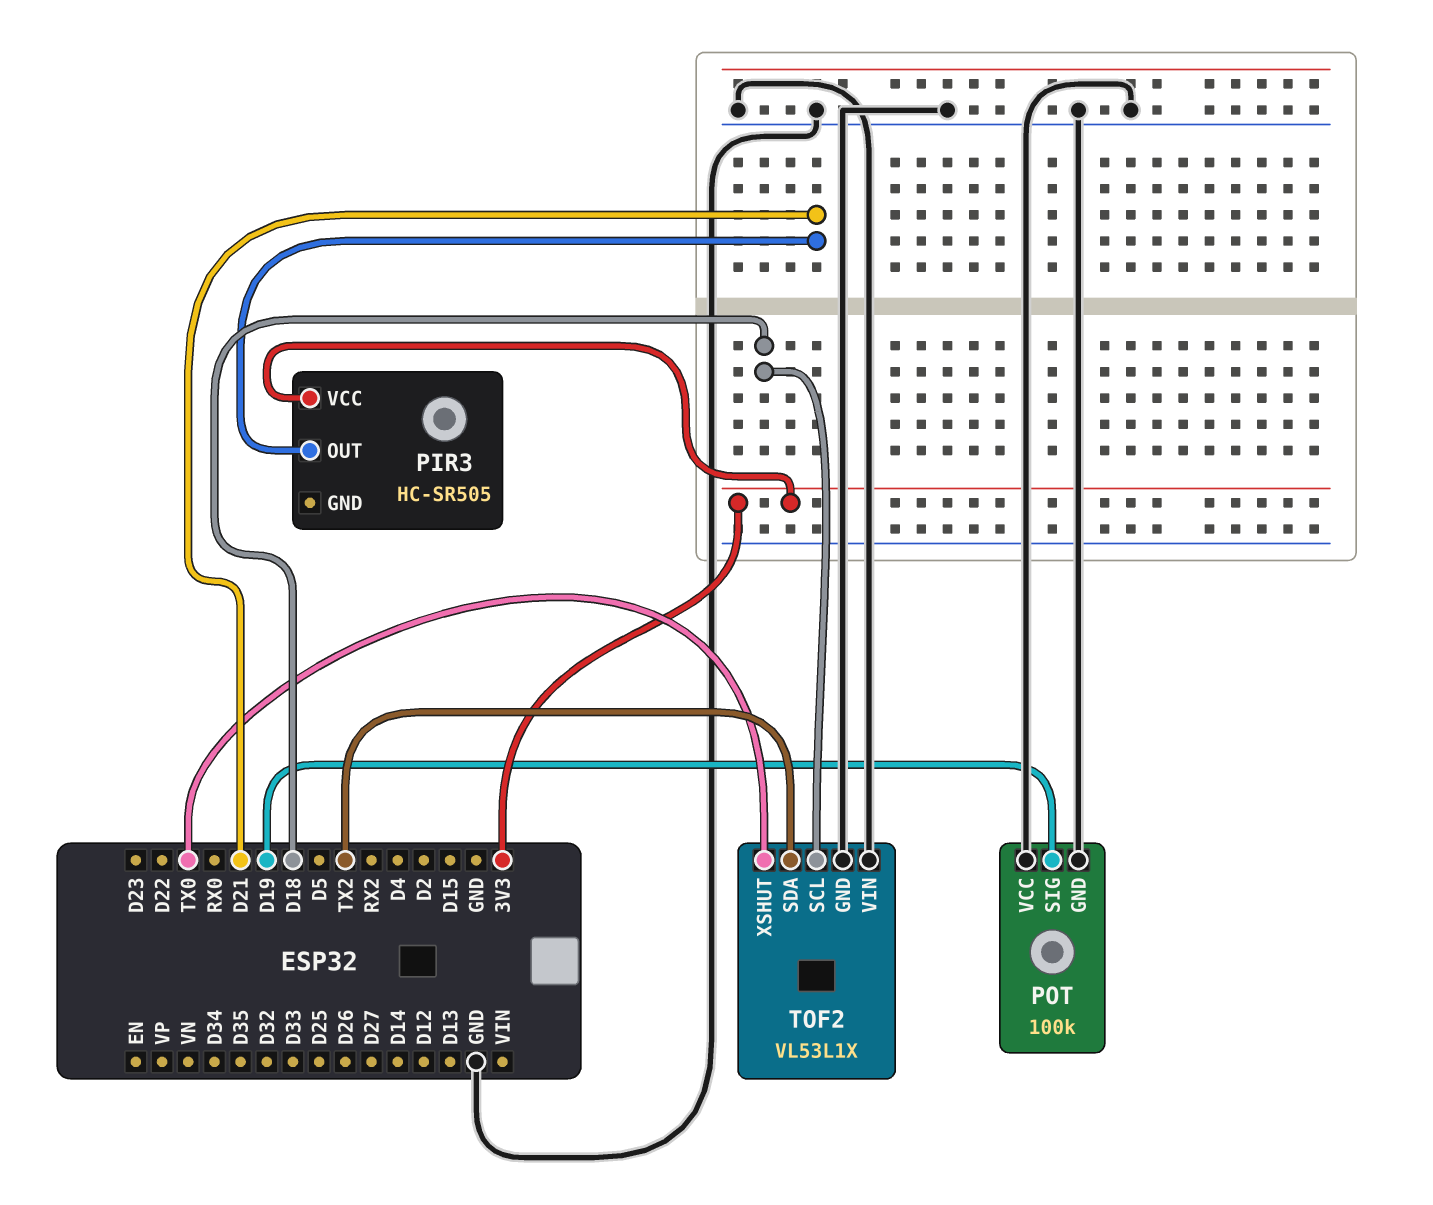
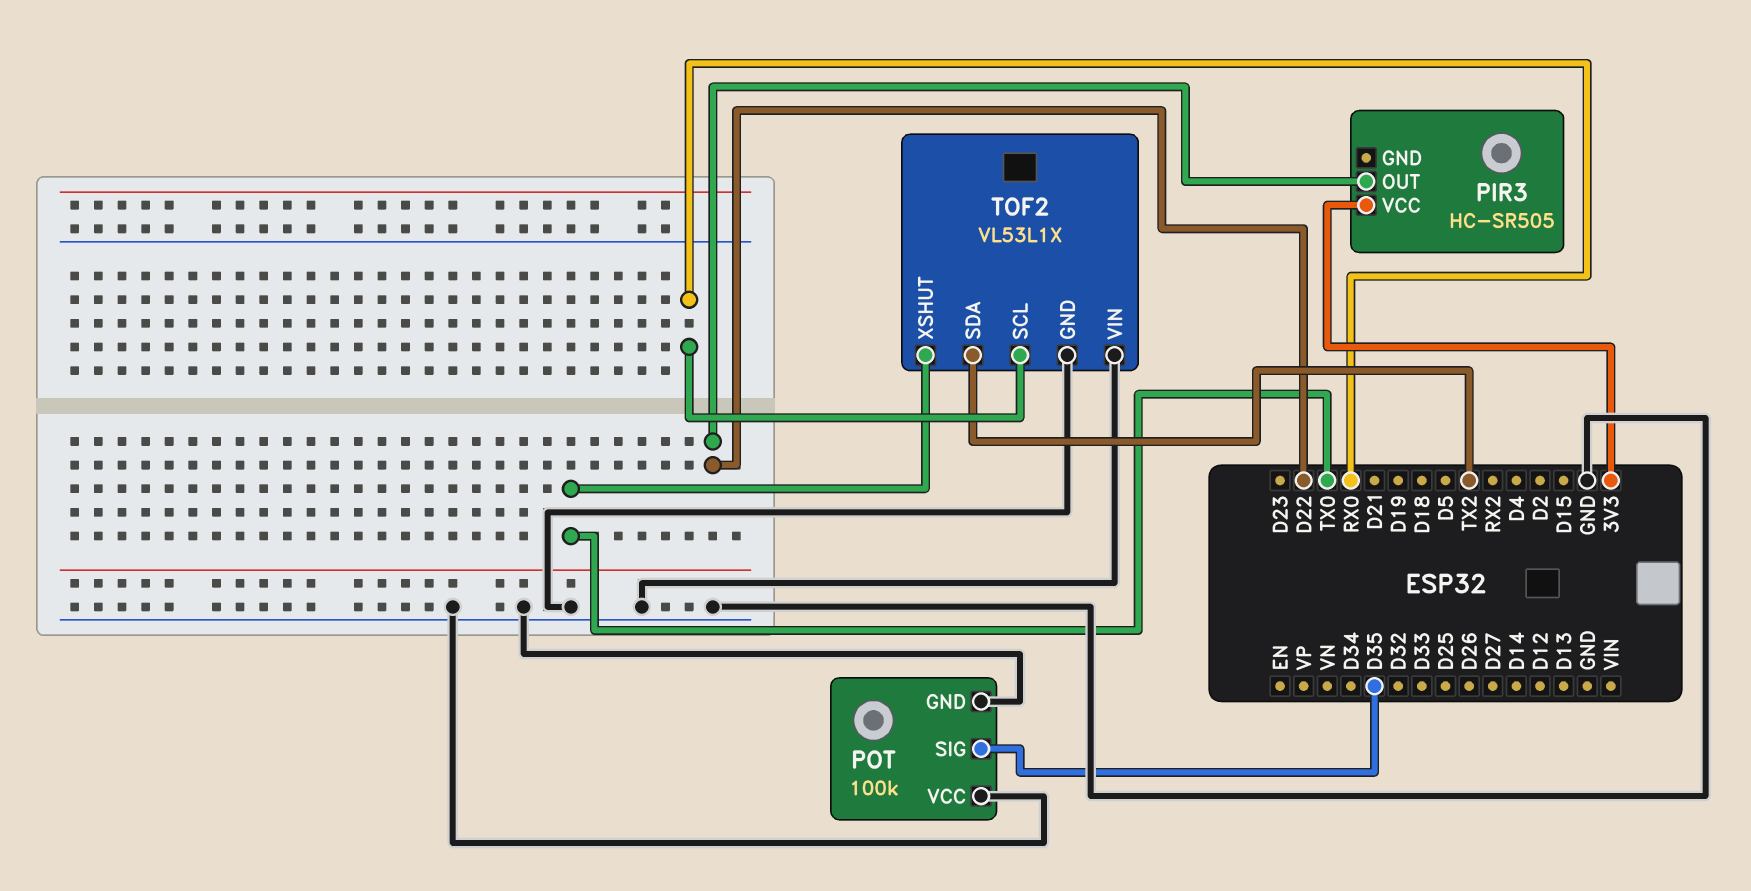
PIR3 pin OUT: D21 -> D22
POT pin SIG: D19 -> D35
TOF2 pin SCL: D18 -> RX0

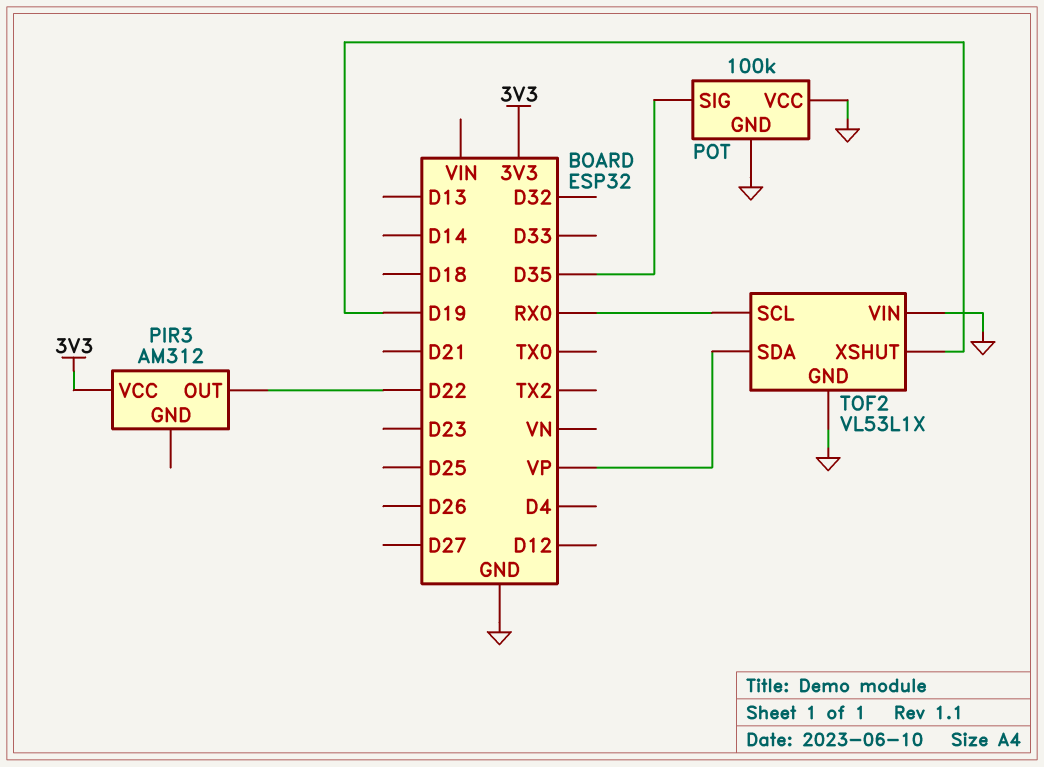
PIR3: HC-SR505 -> AM312
TOF2 pin SDA: TX2 -> VP
TOF2 pin XSHUT: TX0 -> D19

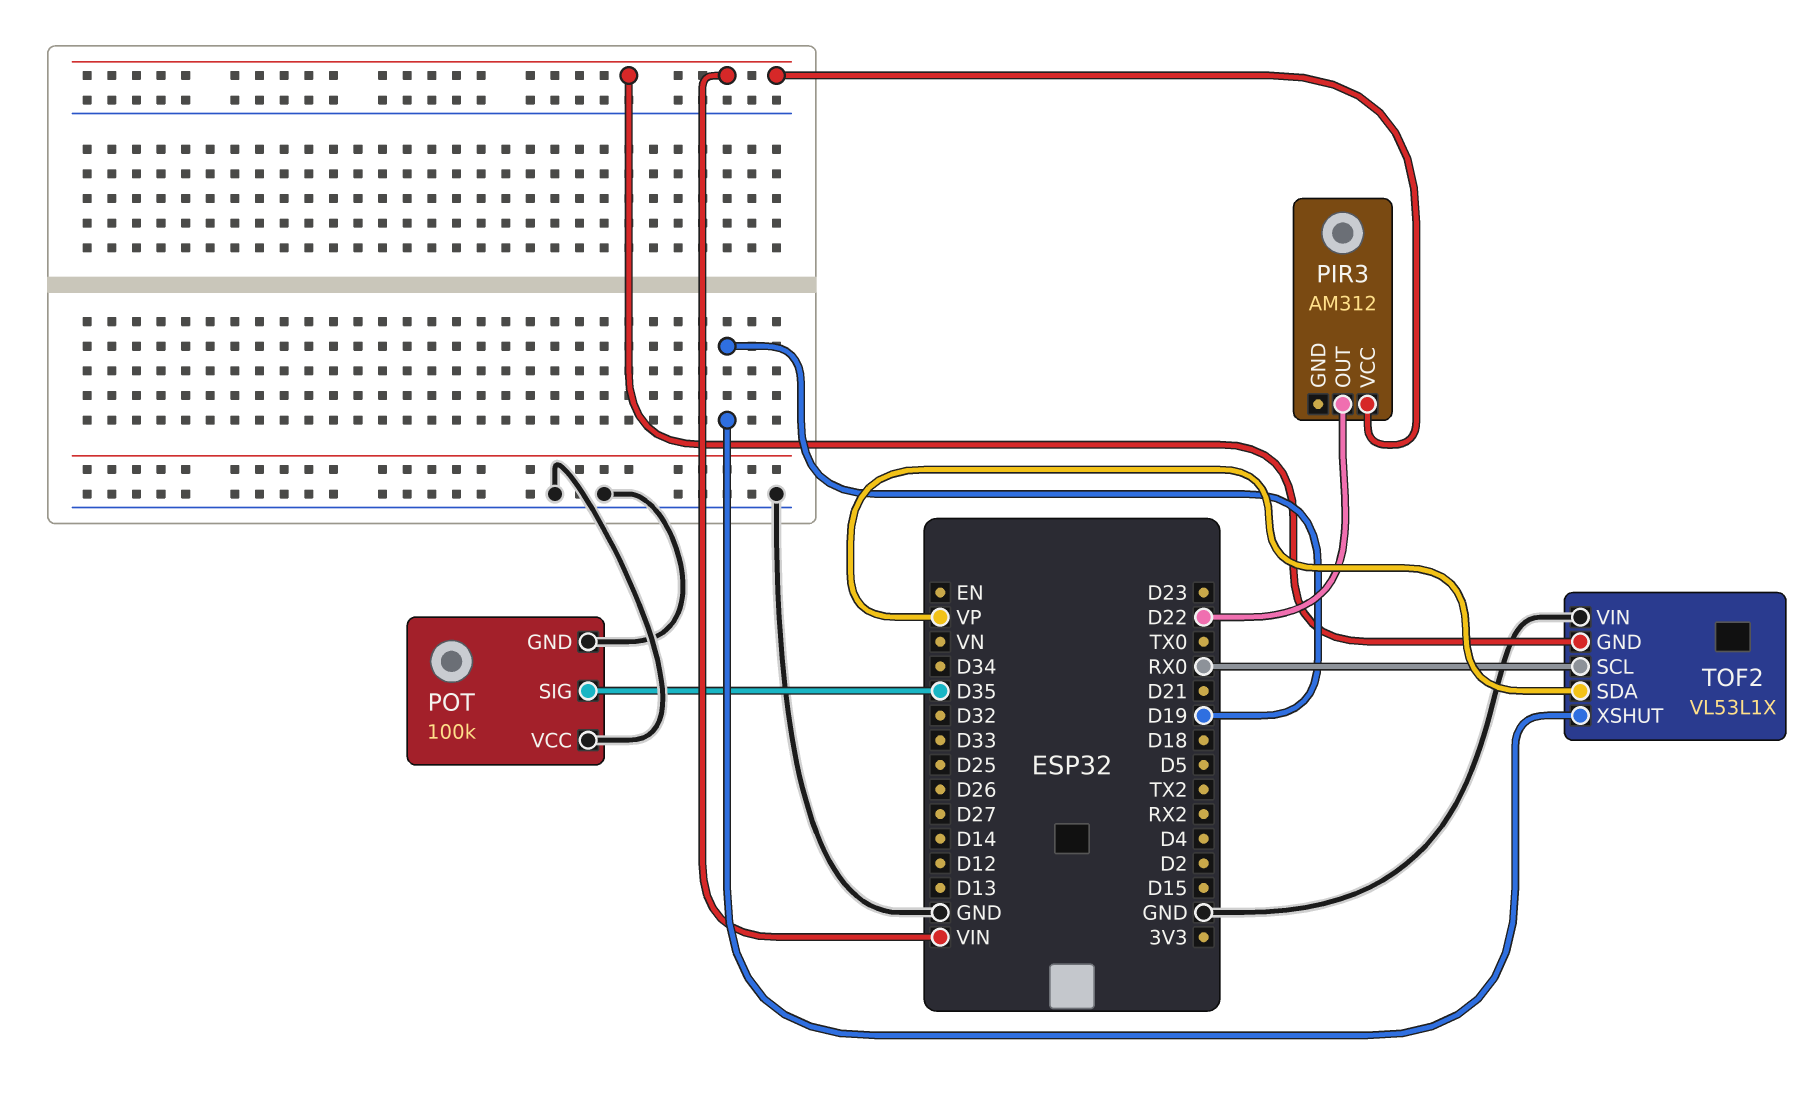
PIR3 pin VCC: 3V3 -> VIN
TOF2 pin GND: GND -> VIN

